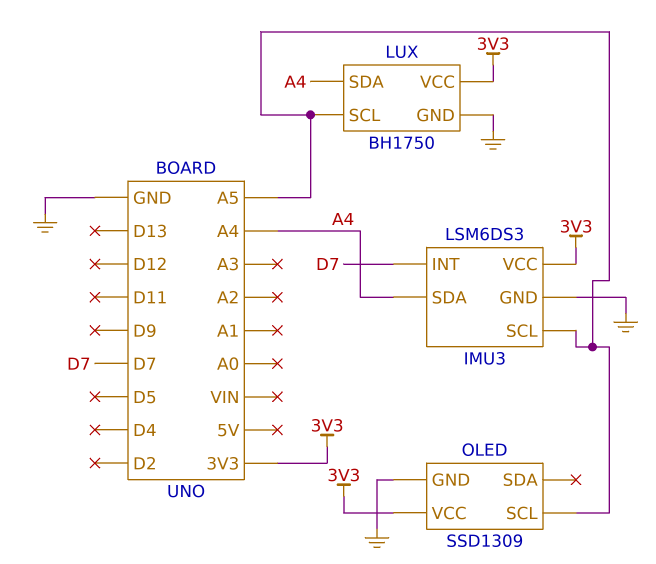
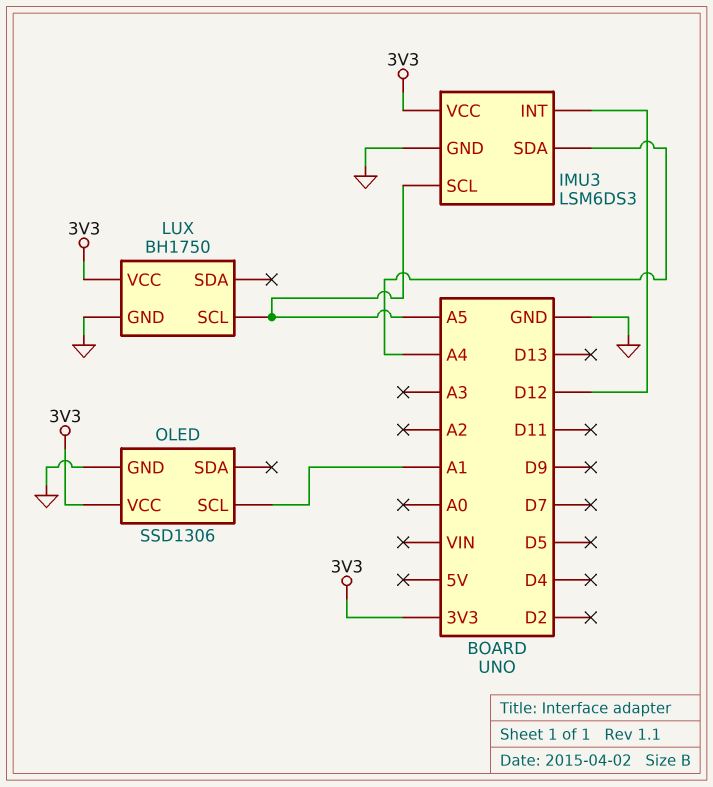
IMU3 pin INT: D7 -> D12
LUX pin SDA: A4 -> none
OLED: SSD1309 -> SSD1306
OLED pin SCL: A5 -> A1

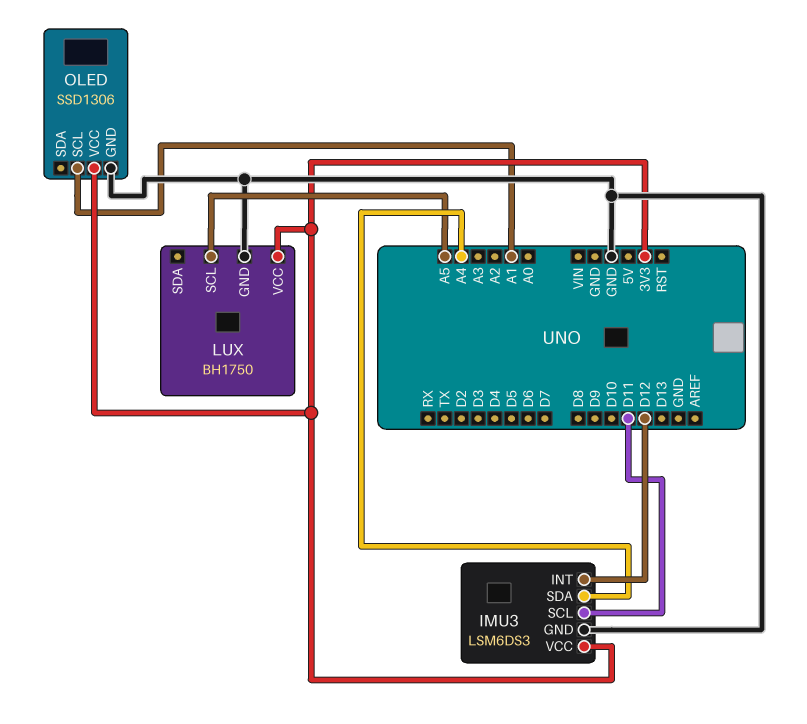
IMU3 pin SCL: A5 -> D11

